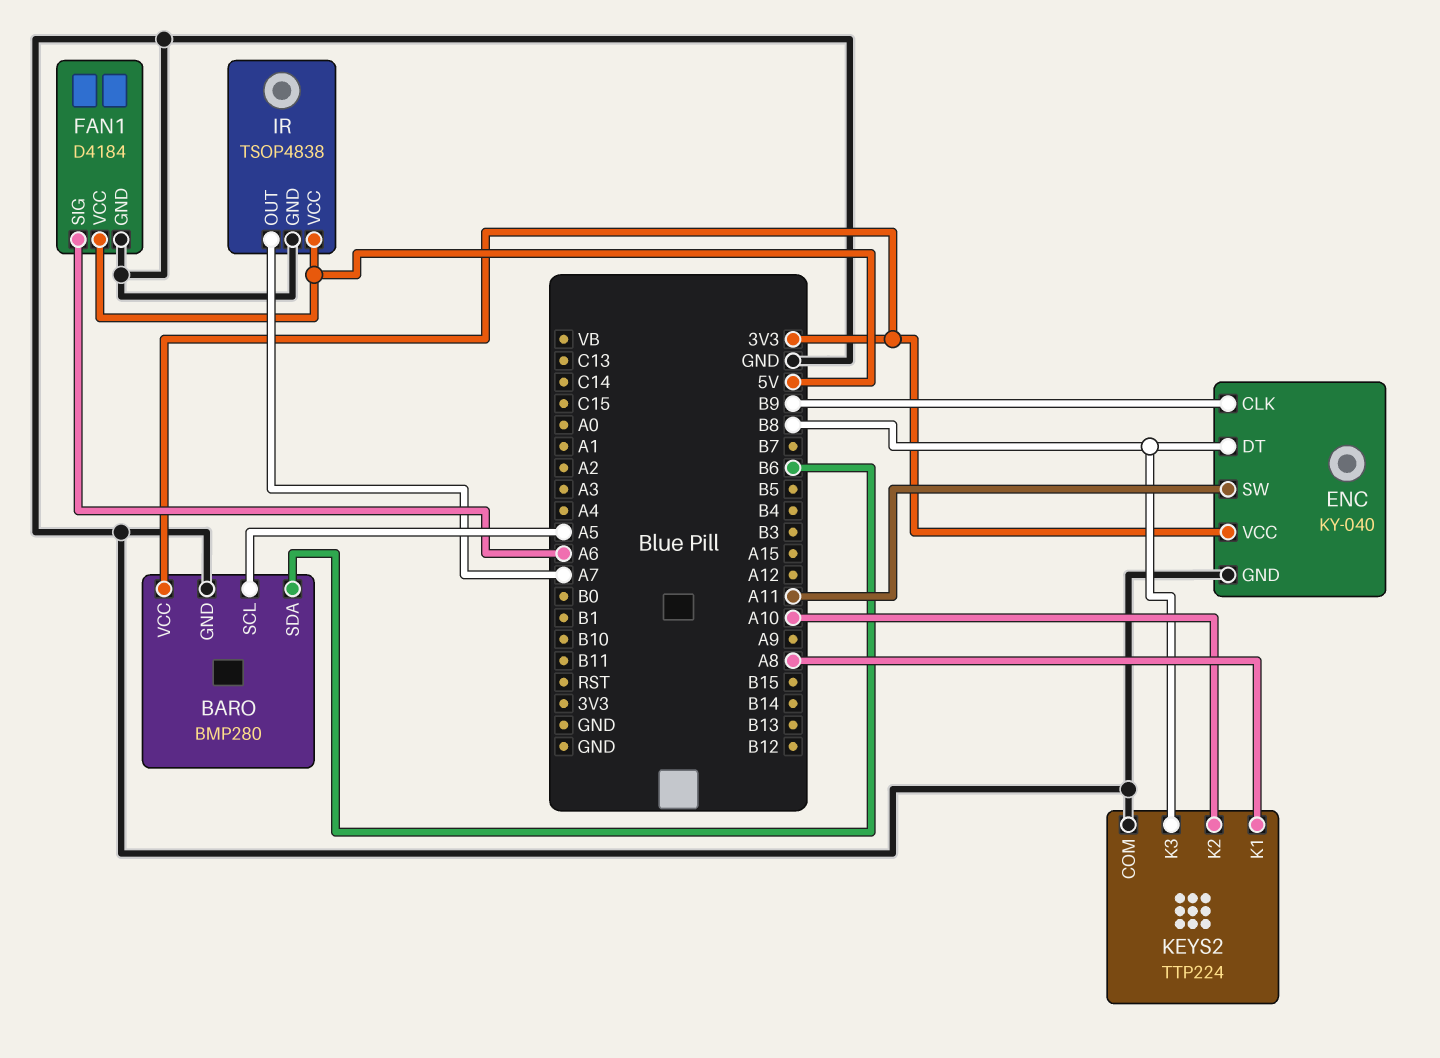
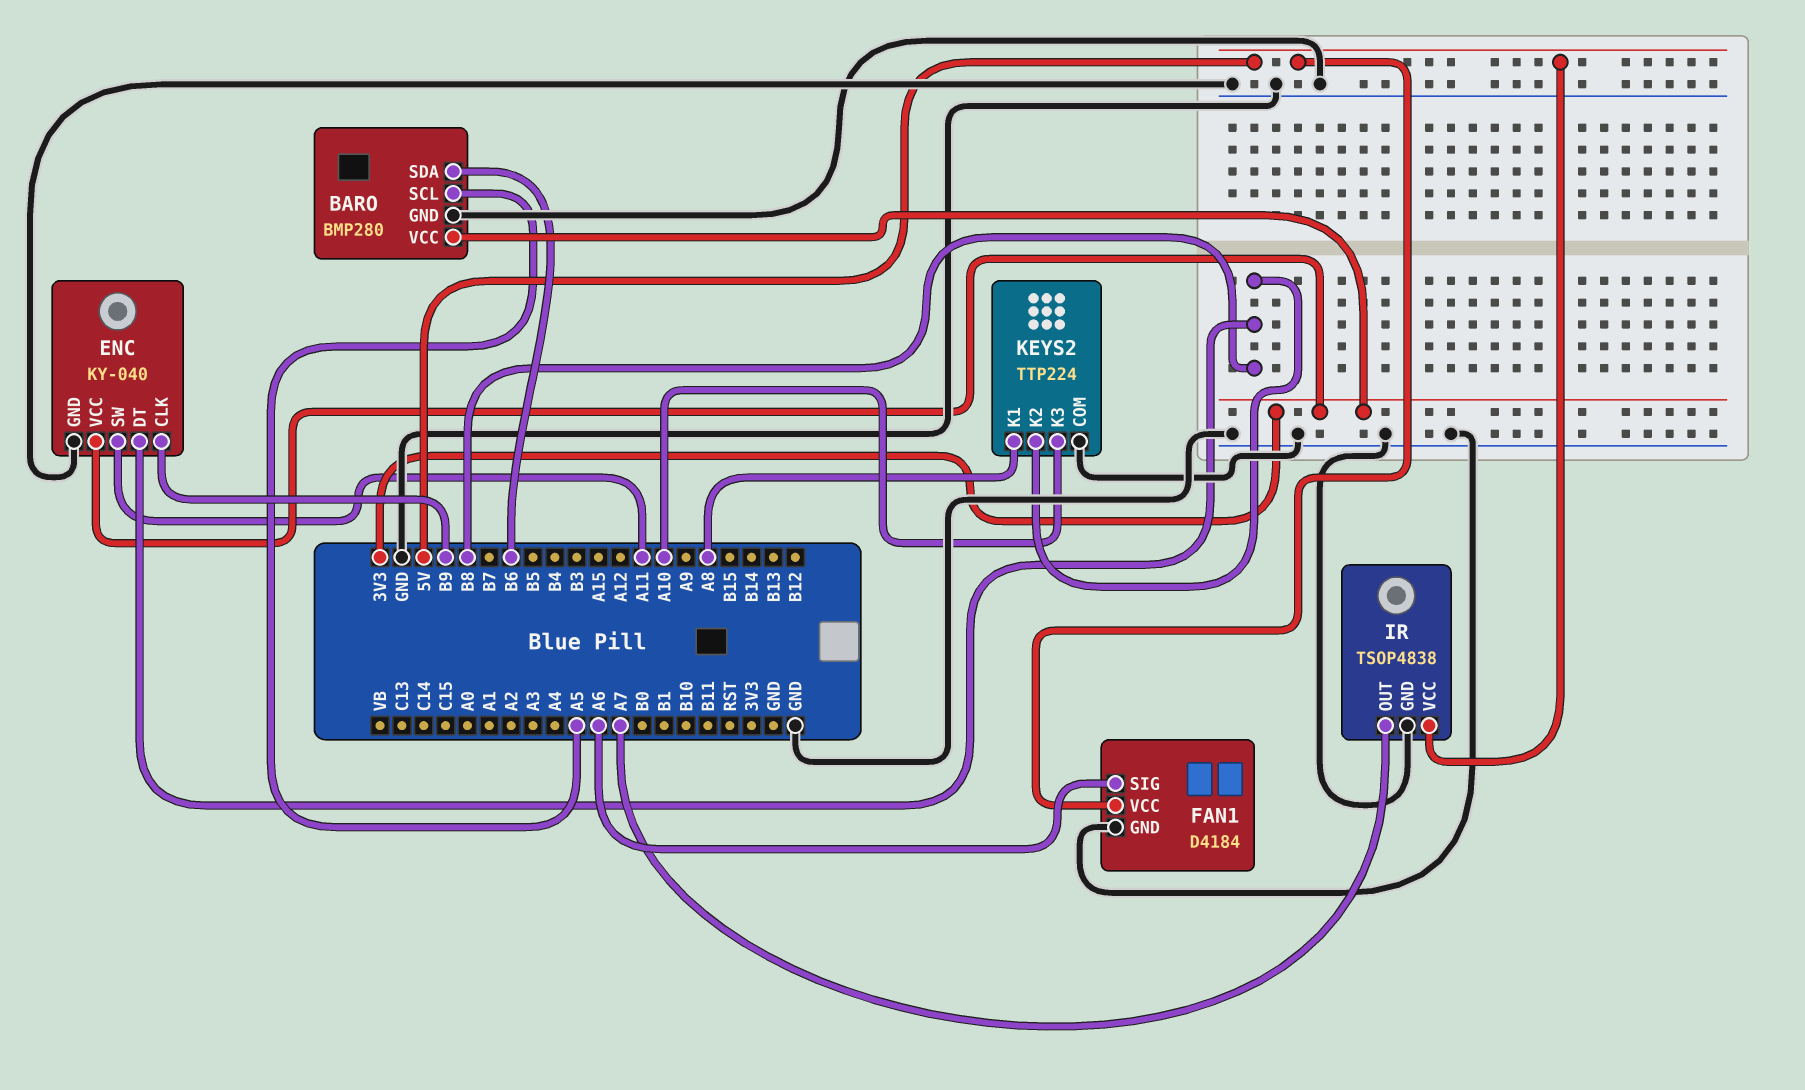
KEYS2 pin K2: A10 -> B8
KEYS2 pin K3: B8 -> A10

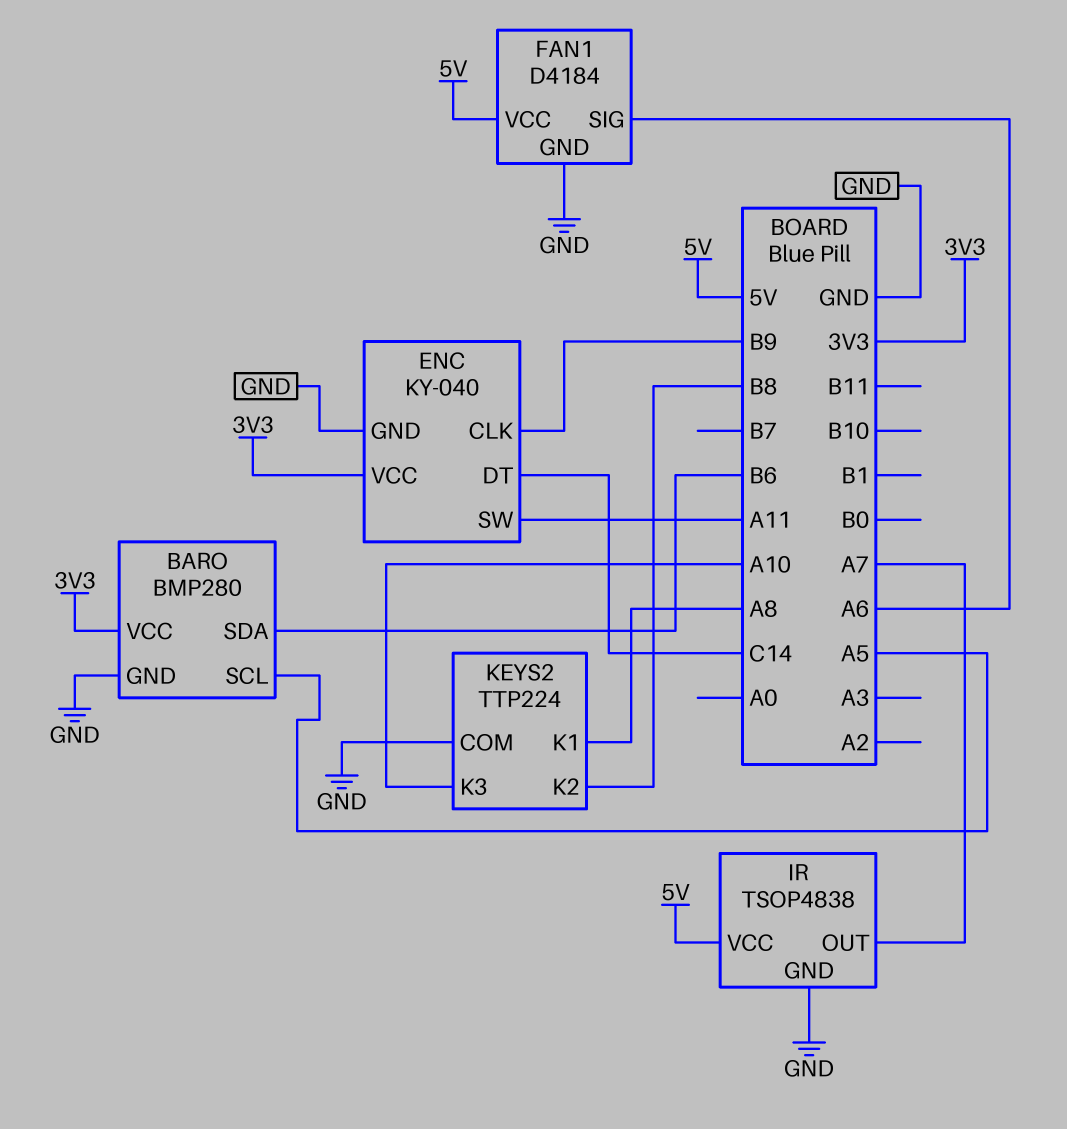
ENC pin DT: B8 -> C14

